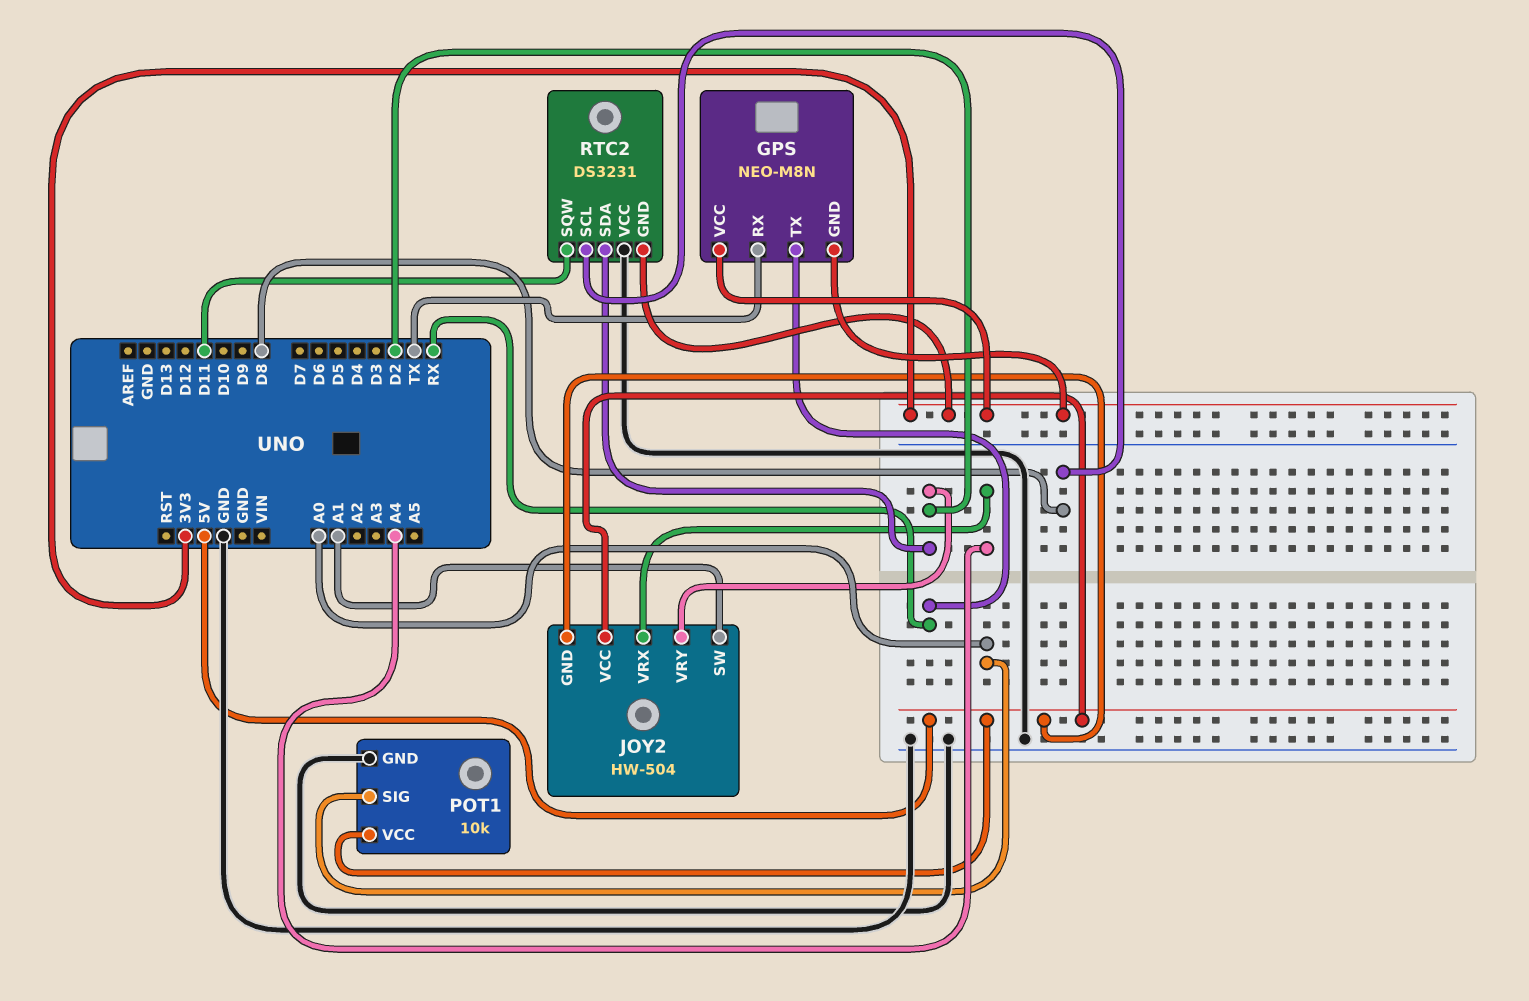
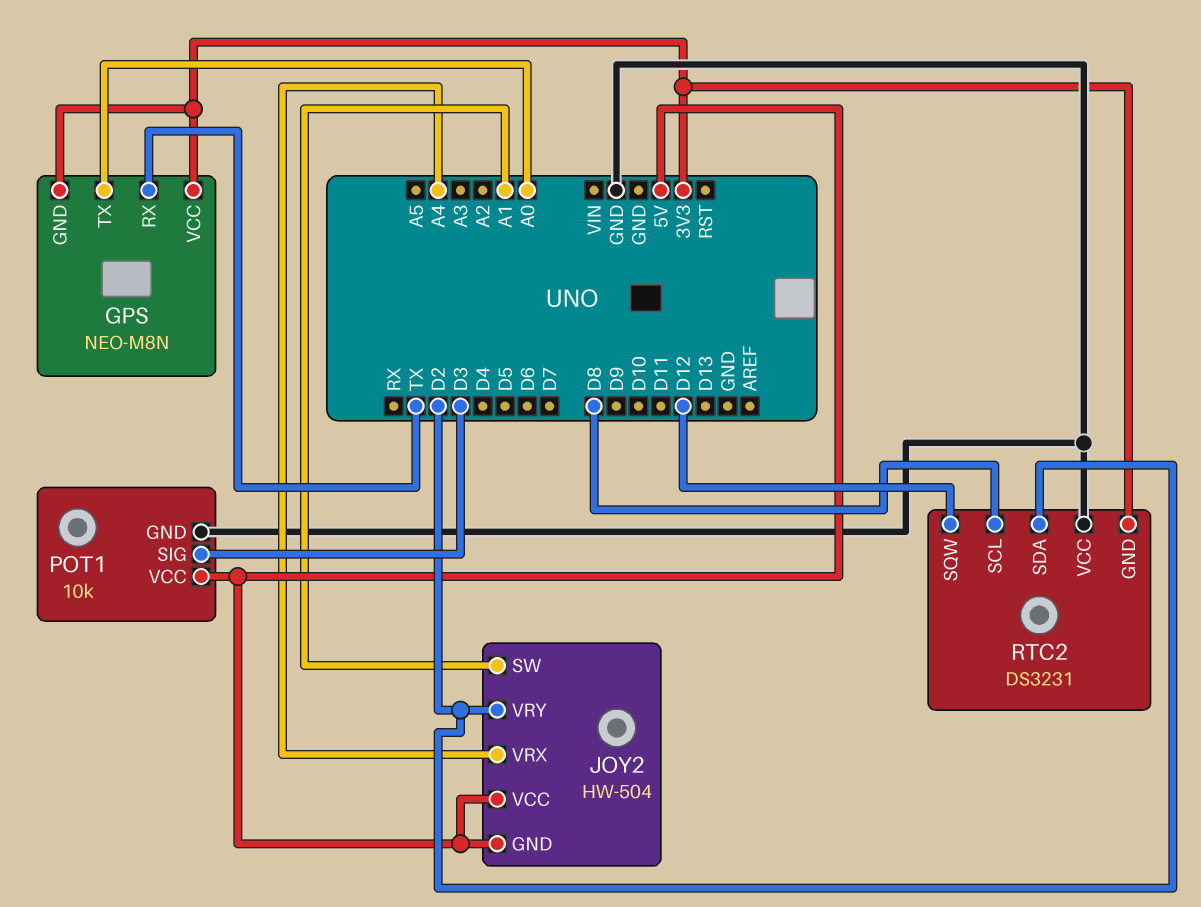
GPS pin TX: RX -> A0
POT1 pin SIG: A0 -> D3
RTC2 pin SQW: D11 -> D12

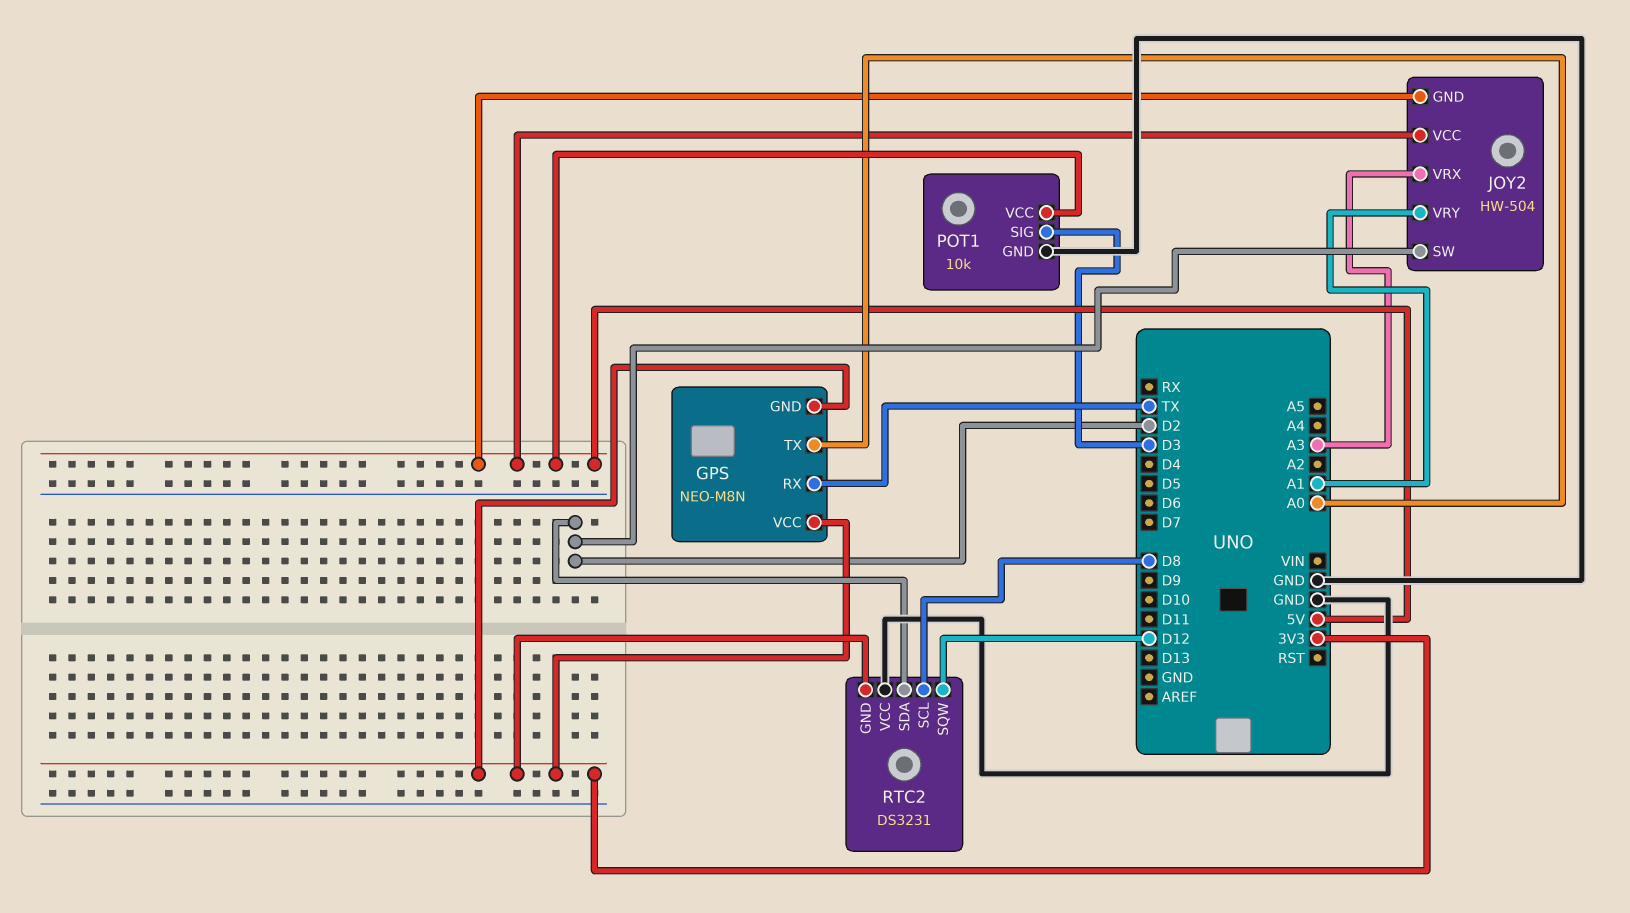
JOY2 pin SW: A1 -> D2
JOY2 pin VRX: A4 -> A3
JOY2 pin VRY: D2 -> A1

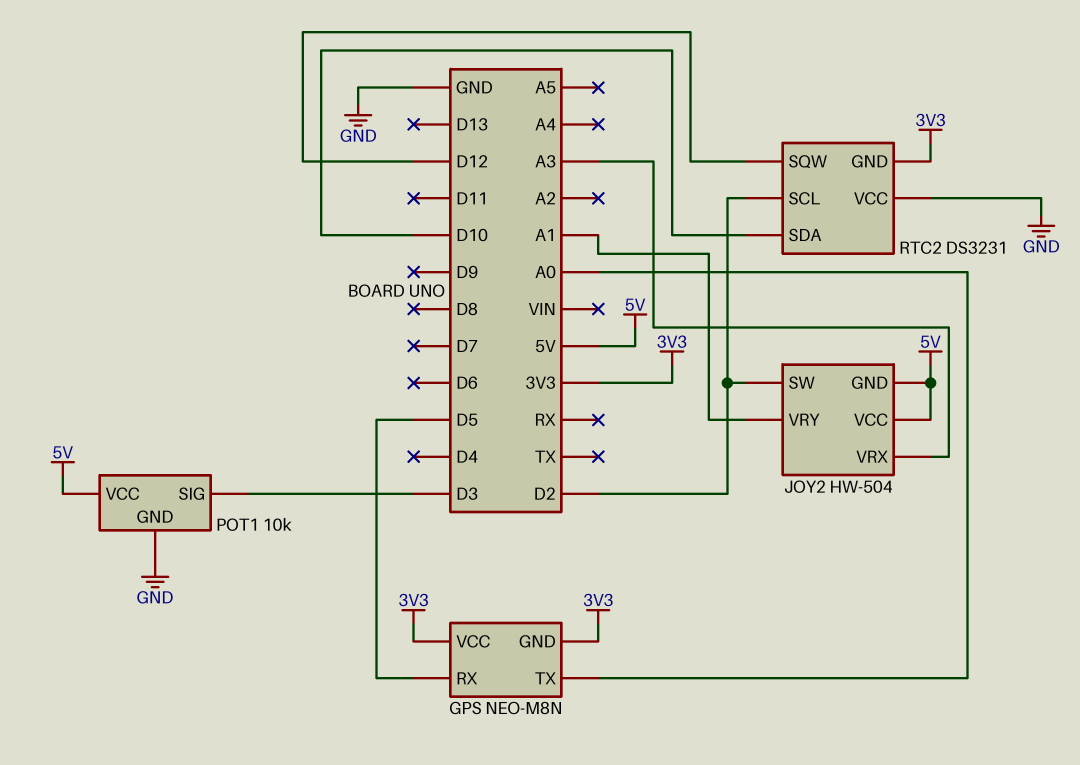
GPS pin RX: TX -> D5
RTC2 pin SCL: D8 -> D2
RTC2 pin SDA: D2 -> D10

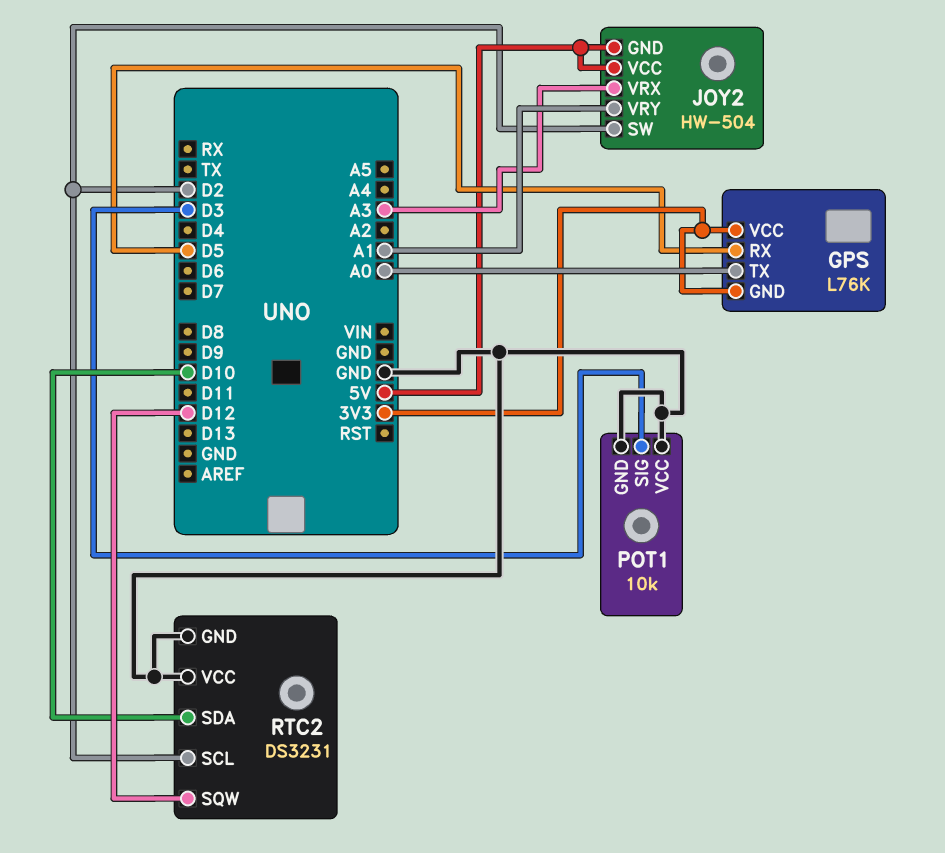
GPS: NEO-M8N -> L76K
POT1 pin VCC: 5V -> GND
RTC2 pin GND: 3V3 -> GND

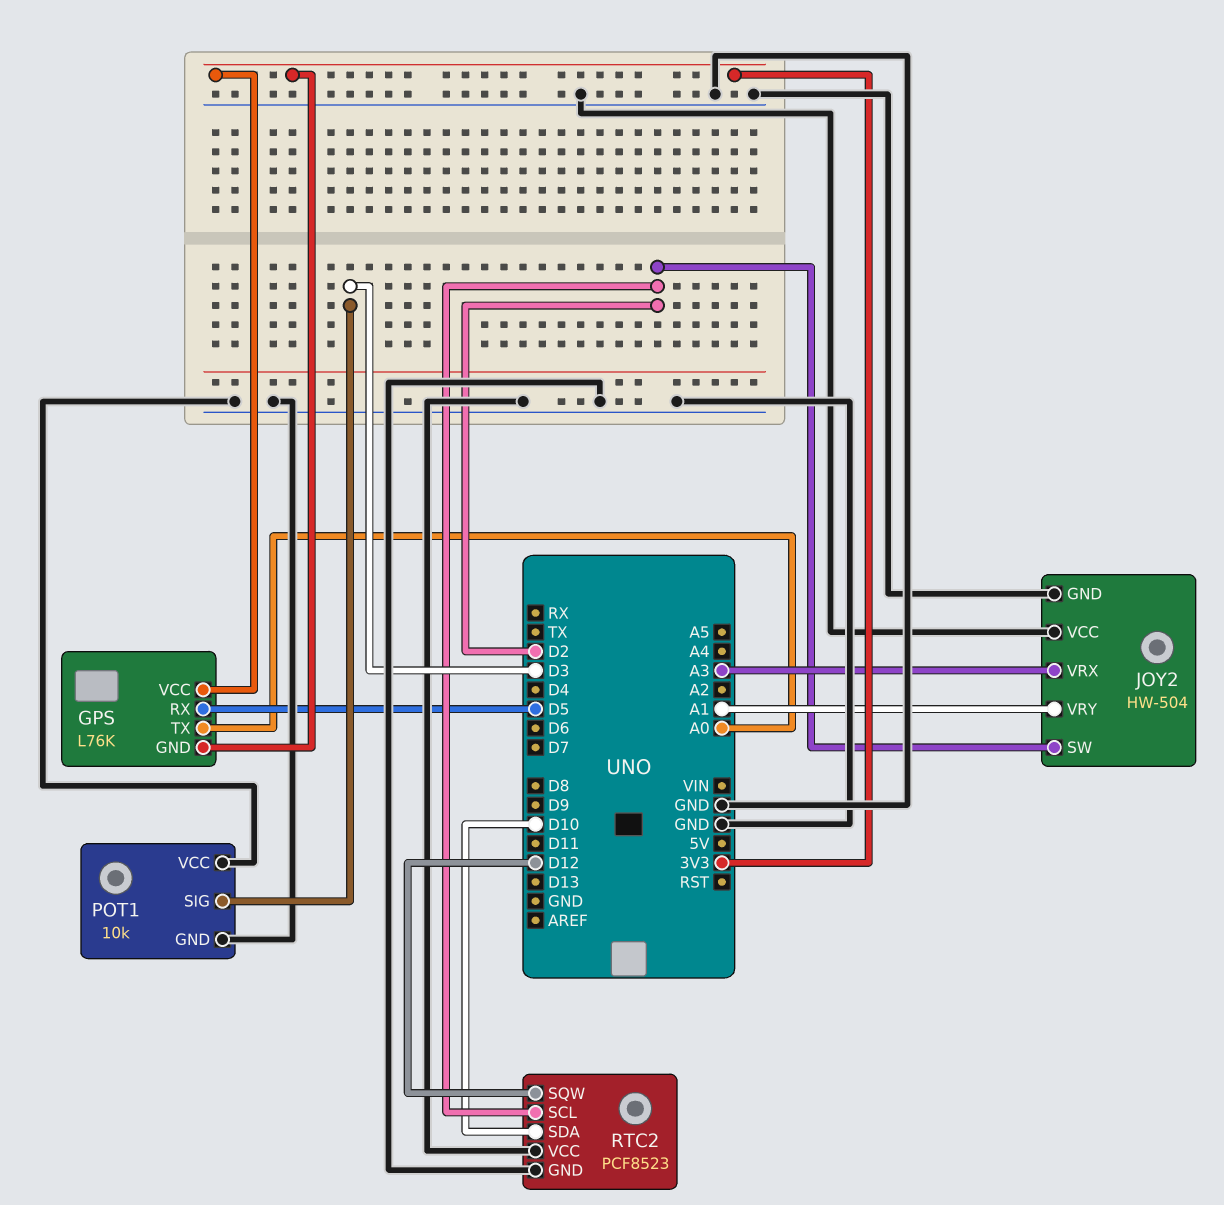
JOY2 pin GND: 5V -> GND
JOY2 pin VCC: 5V -> GND
RTC2: DS3231 -> PCF8523

